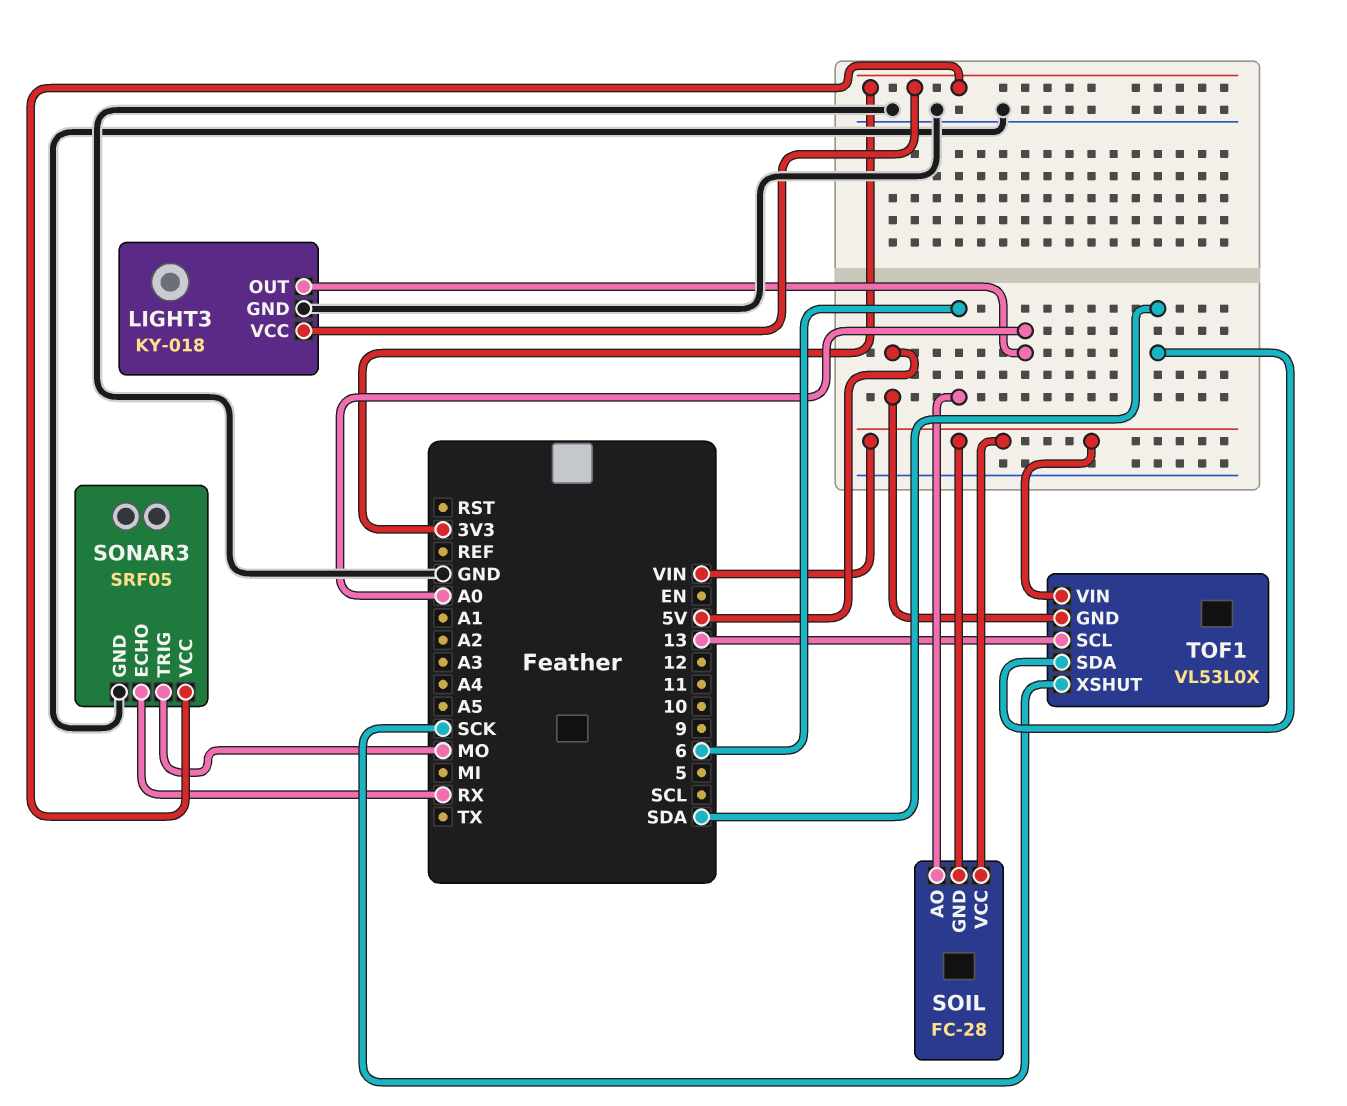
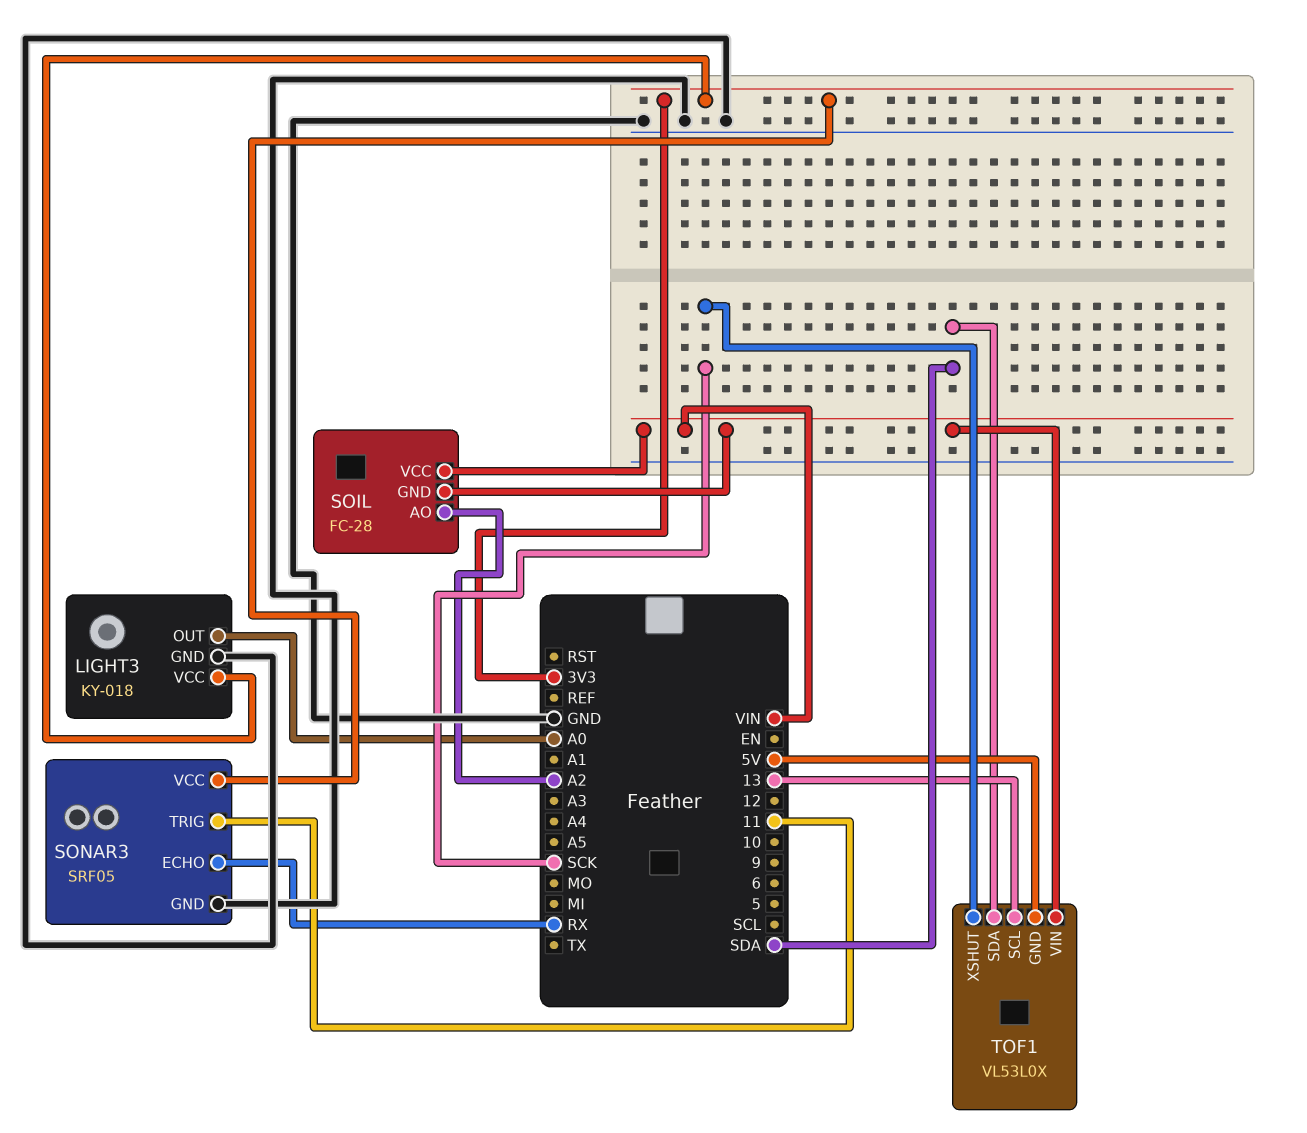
SOIL pin AO: 6 -> A2
SONAR3 pin TRIG: MO -> 11

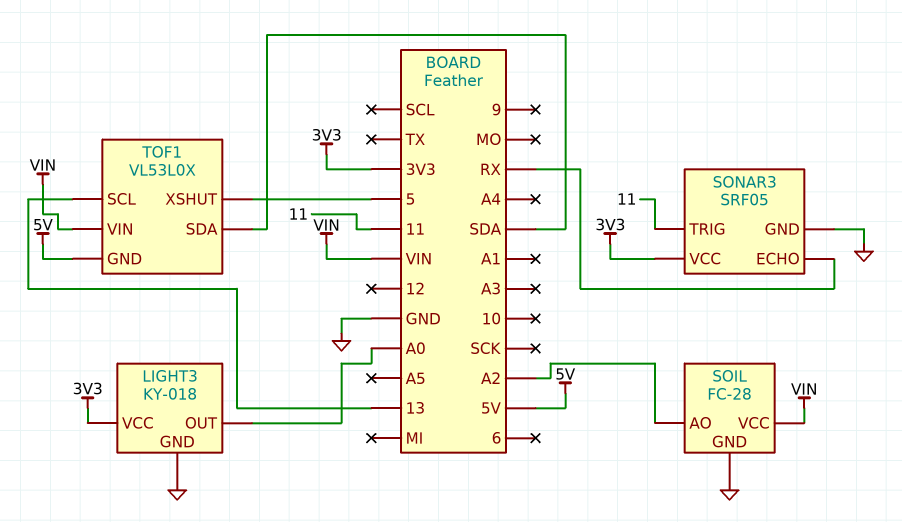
SOIL pin GND: VIN -> GND
TOF1 pin XSHUT: SCK -> 5

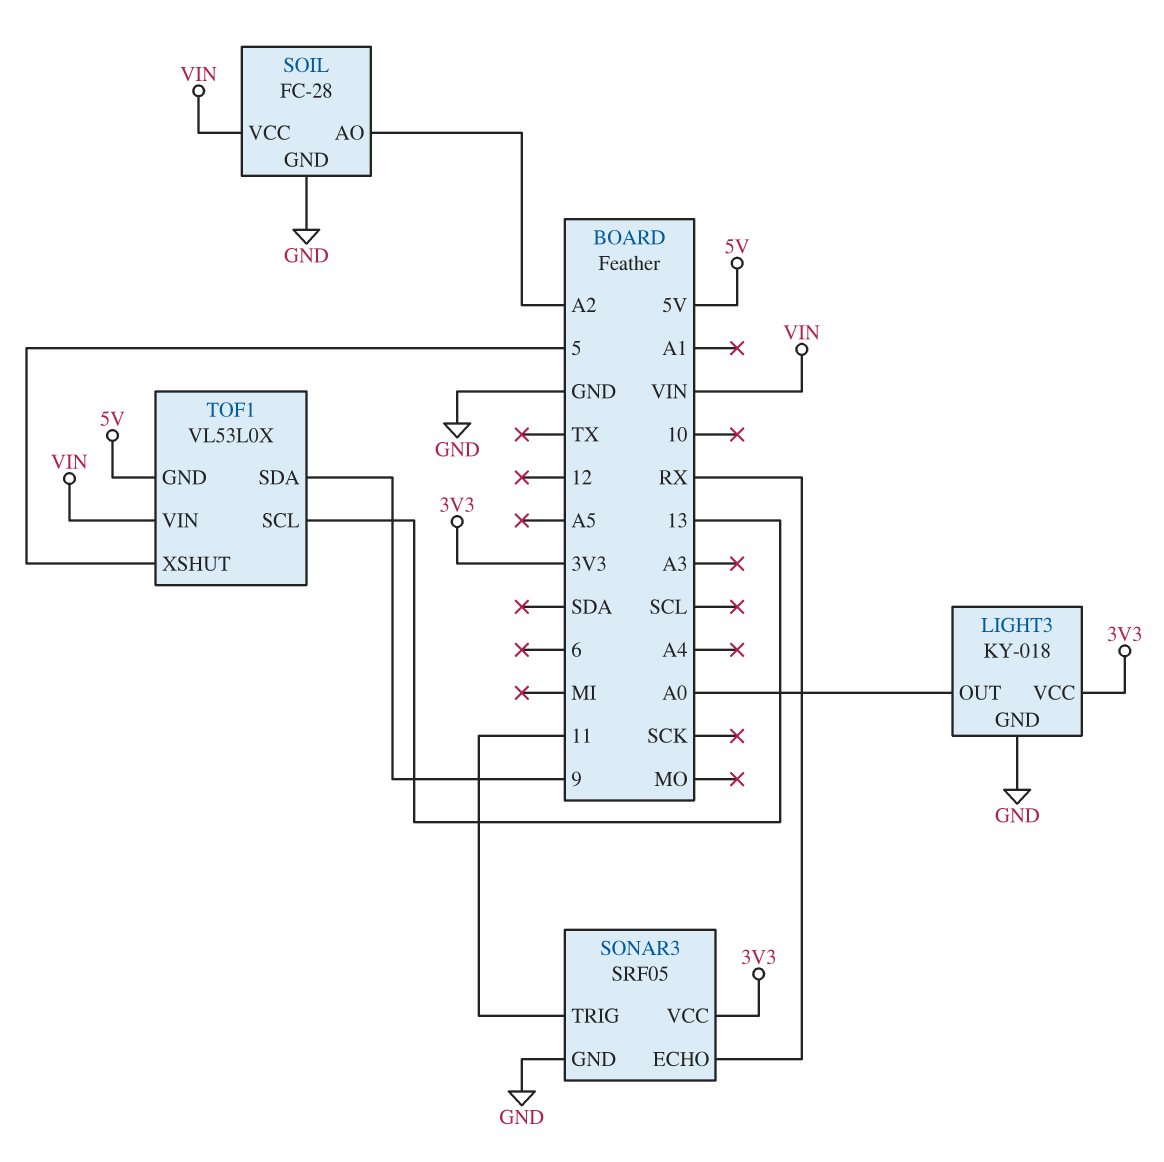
TOF1 pin SDA: SDA -> 9

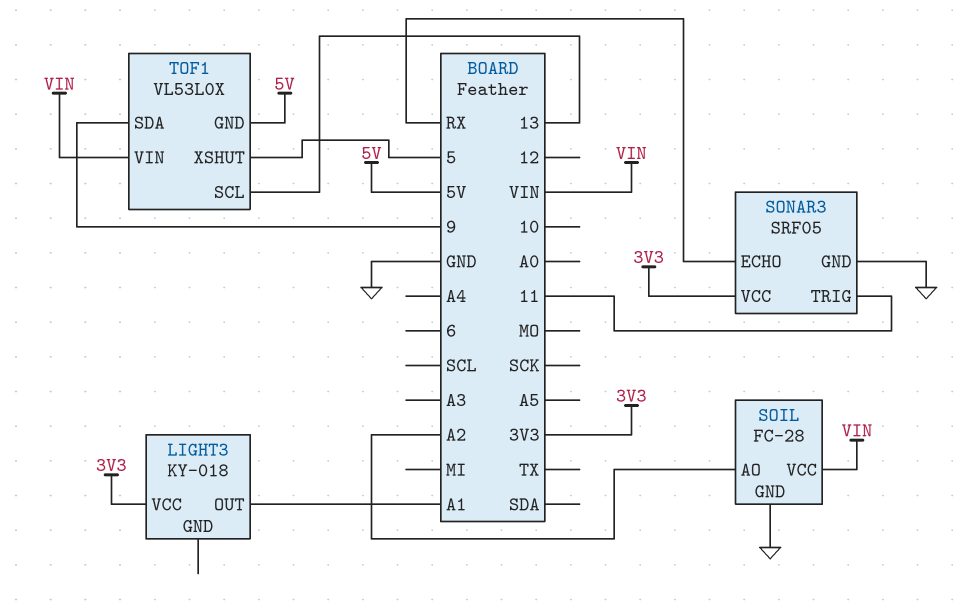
LIGHT3 pin GND: GND -> none
LIGHT3 pin OUT: A0 -> A1

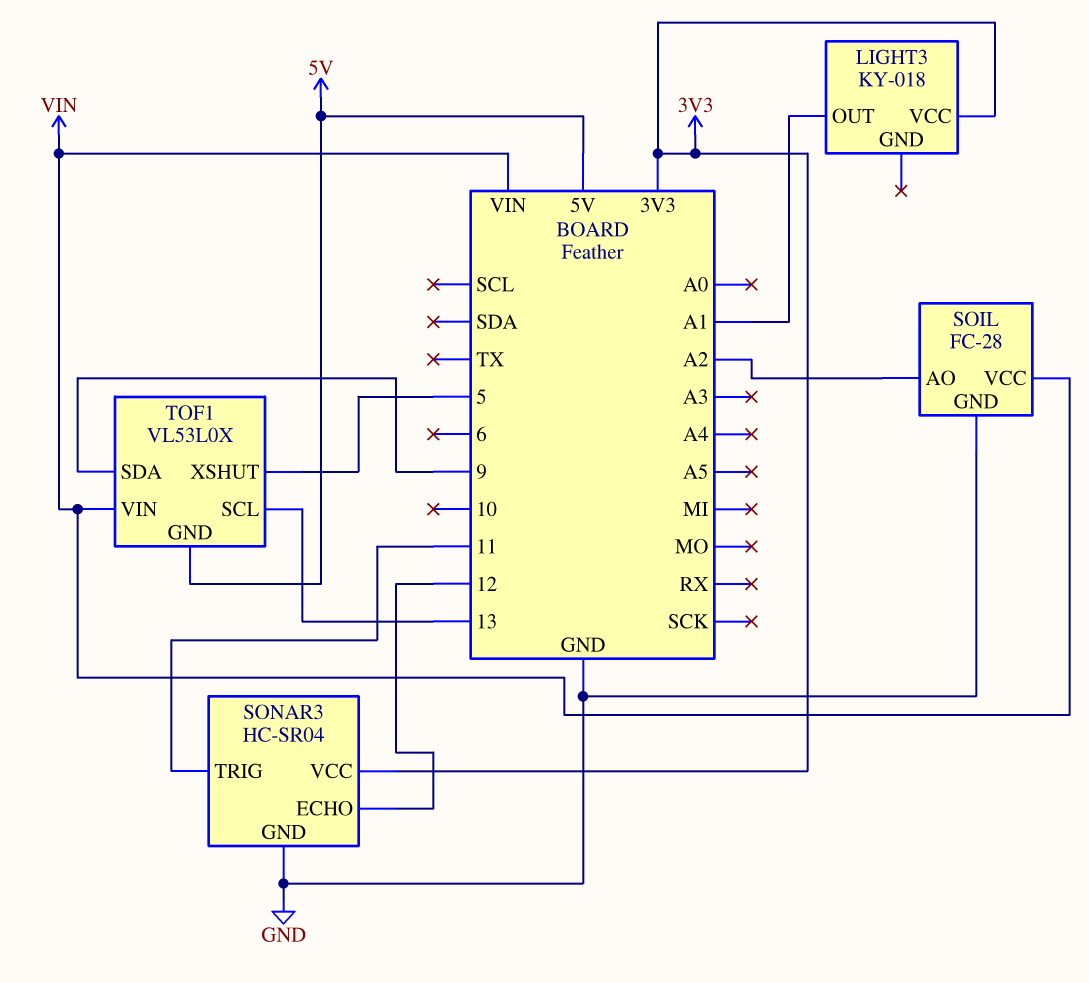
SONAR3: SRF05 -> HC-SR04
SONAR3 pin ECHO: RX -> 12

